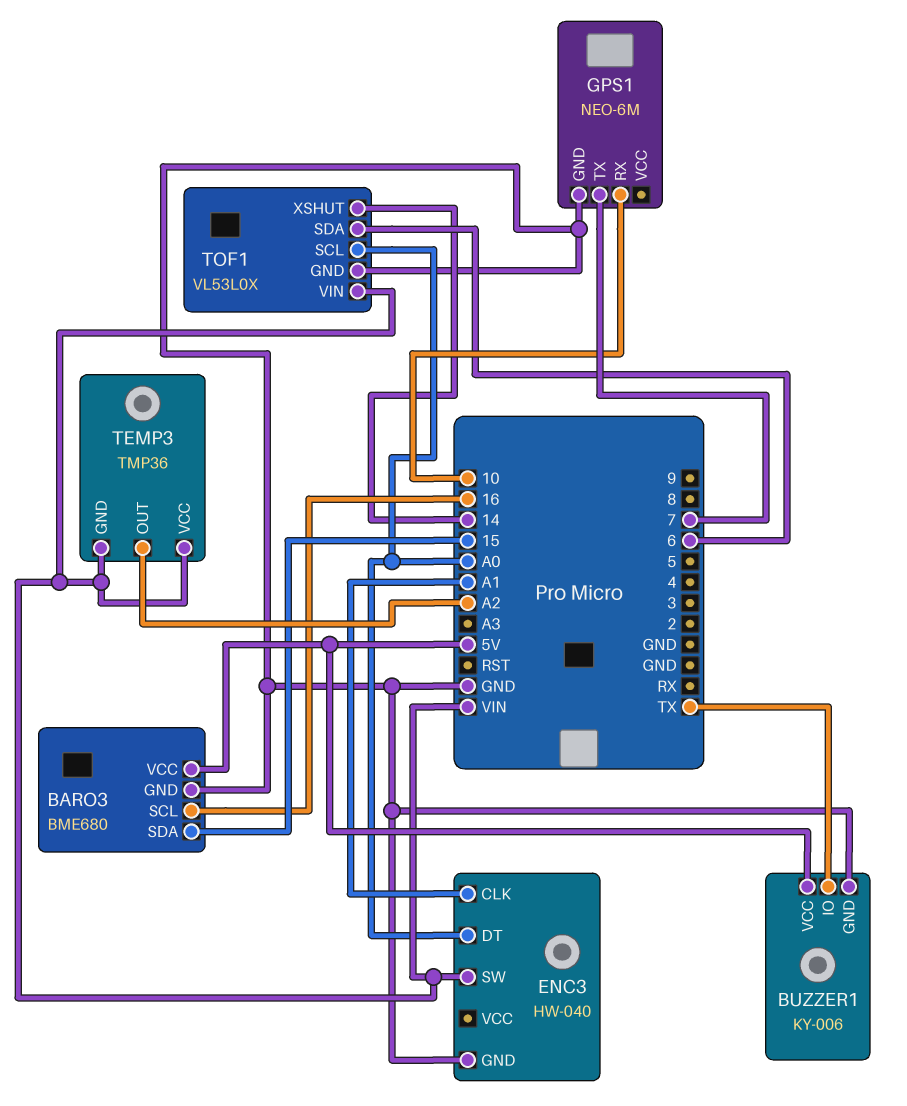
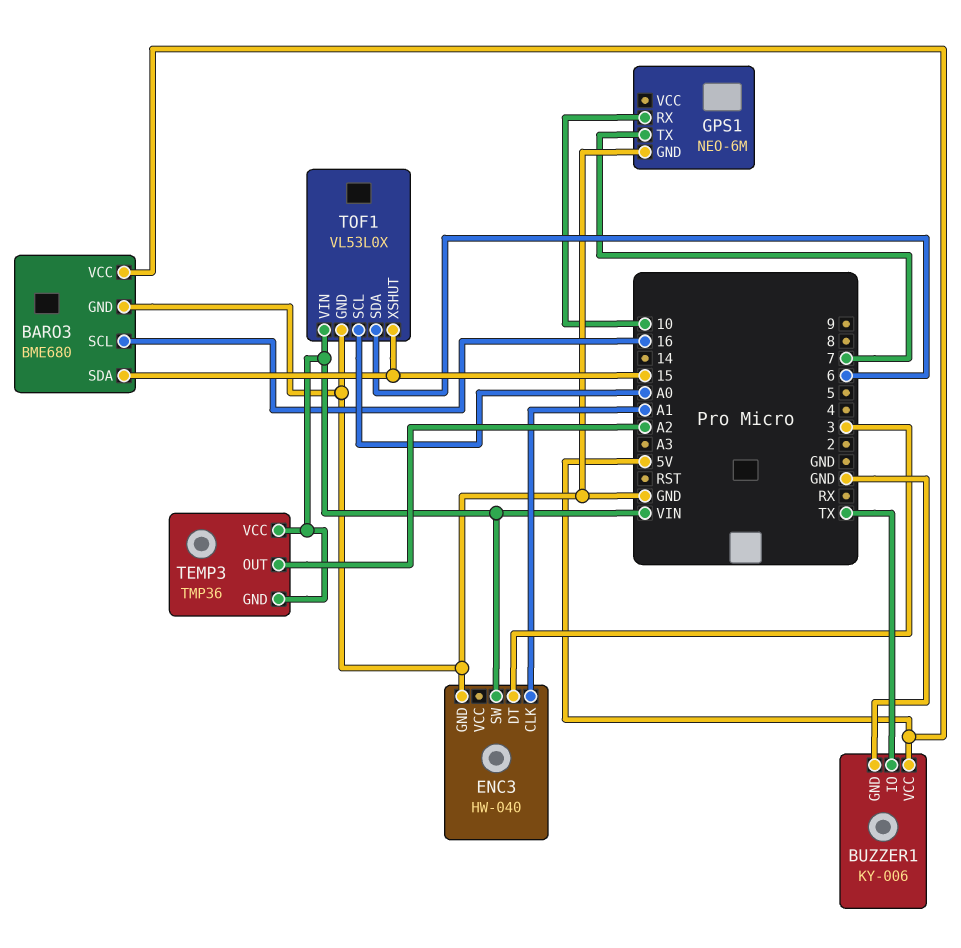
ENC3 pin DT: A0 -> 3
TOF1 pin XSHUT: 14 -> 15

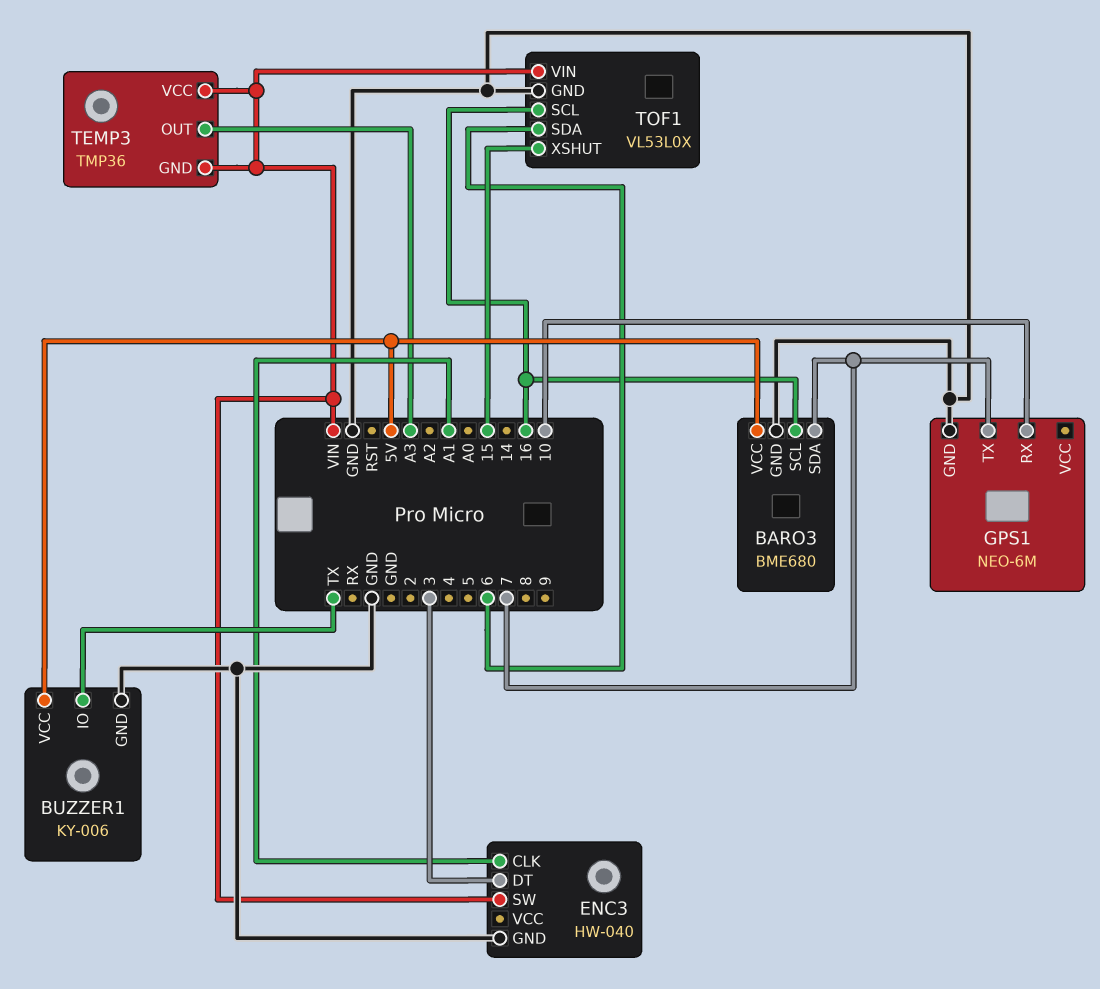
BARO3 pin SDA: 15 -> 7
TEMP3 pin OUT: A2 -> A3
TOF1 pin SCL: A0 -> 16

